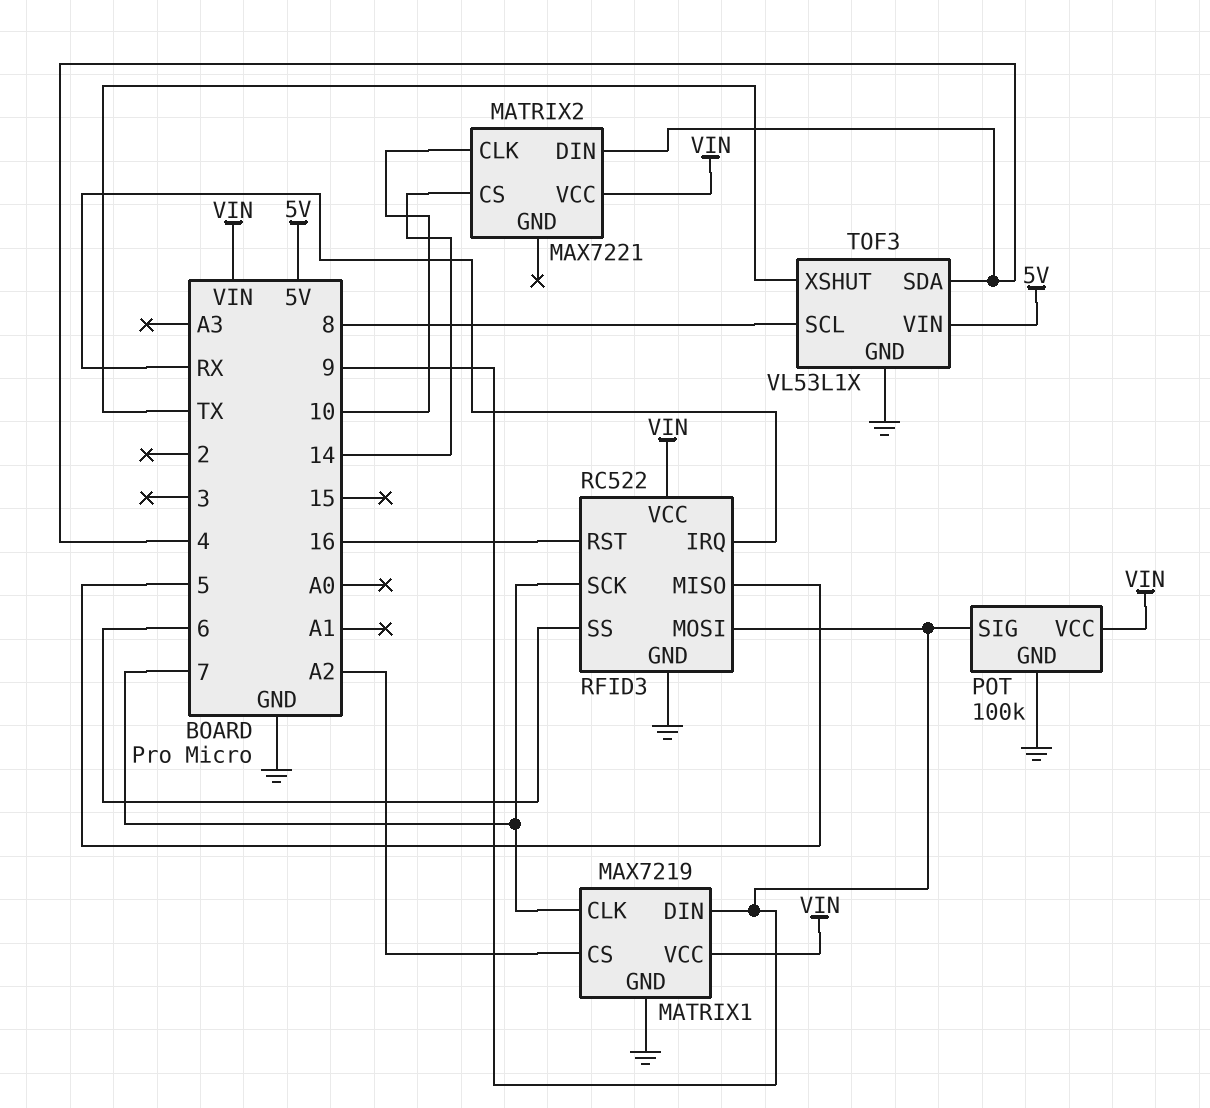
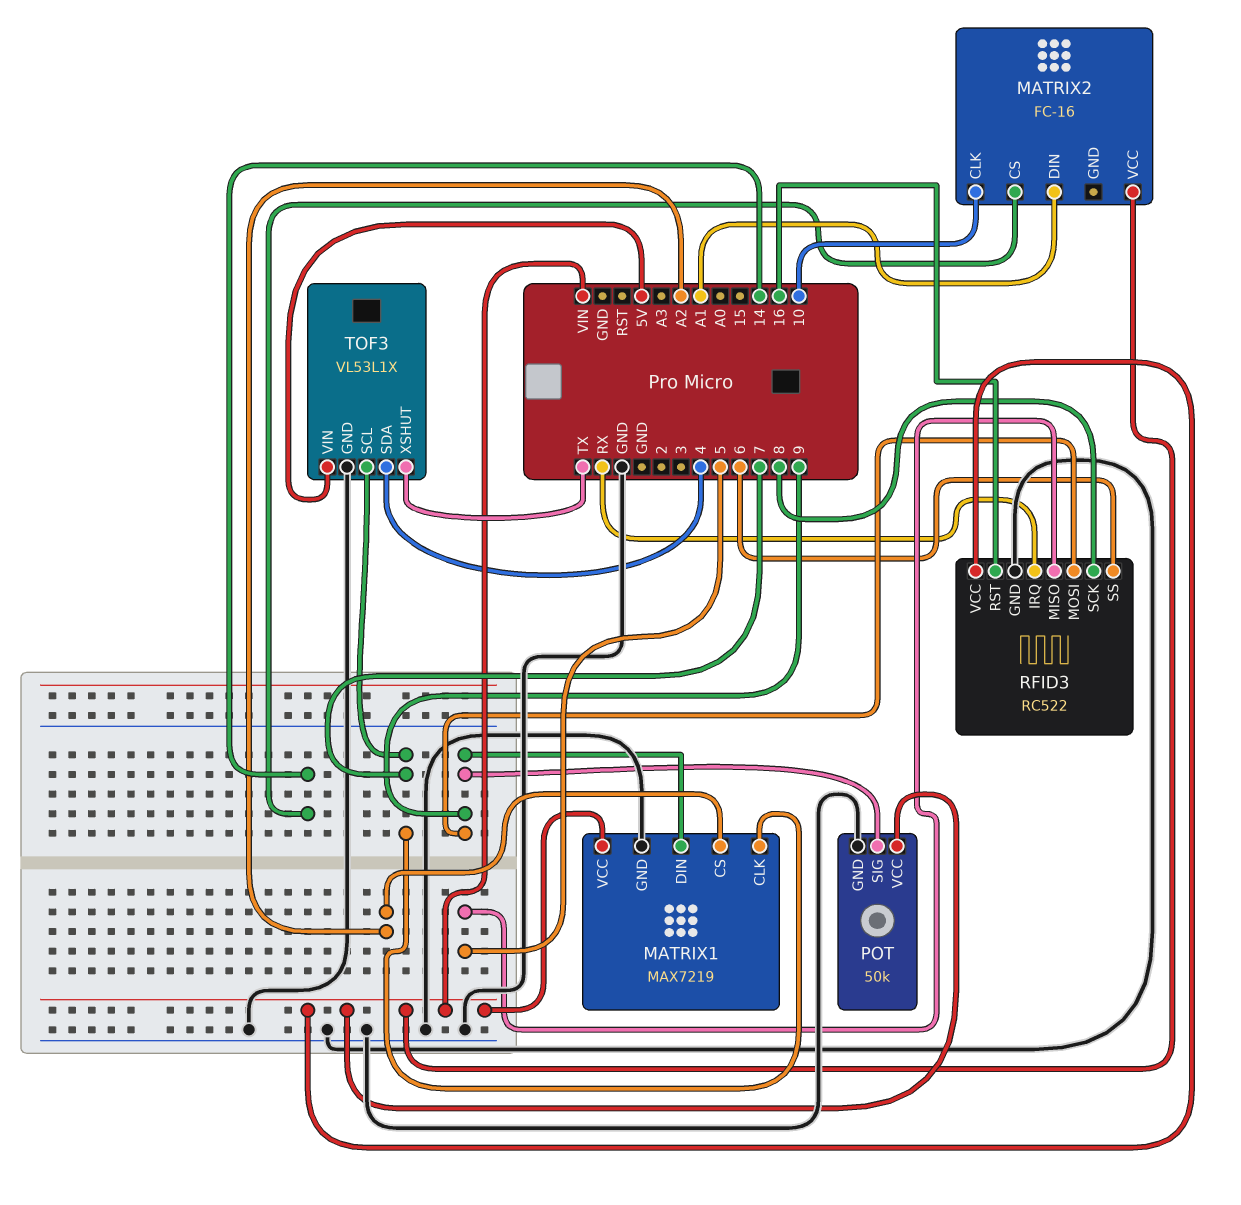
MATRIX2: MAX7221 -> FC-16
MATRIX2 pin DIN: 4 -> A1
POT: 100k -> 50k
RFID3 pin SCK: 7 -> 8
TOF3 pin SCL: 8 -> 7

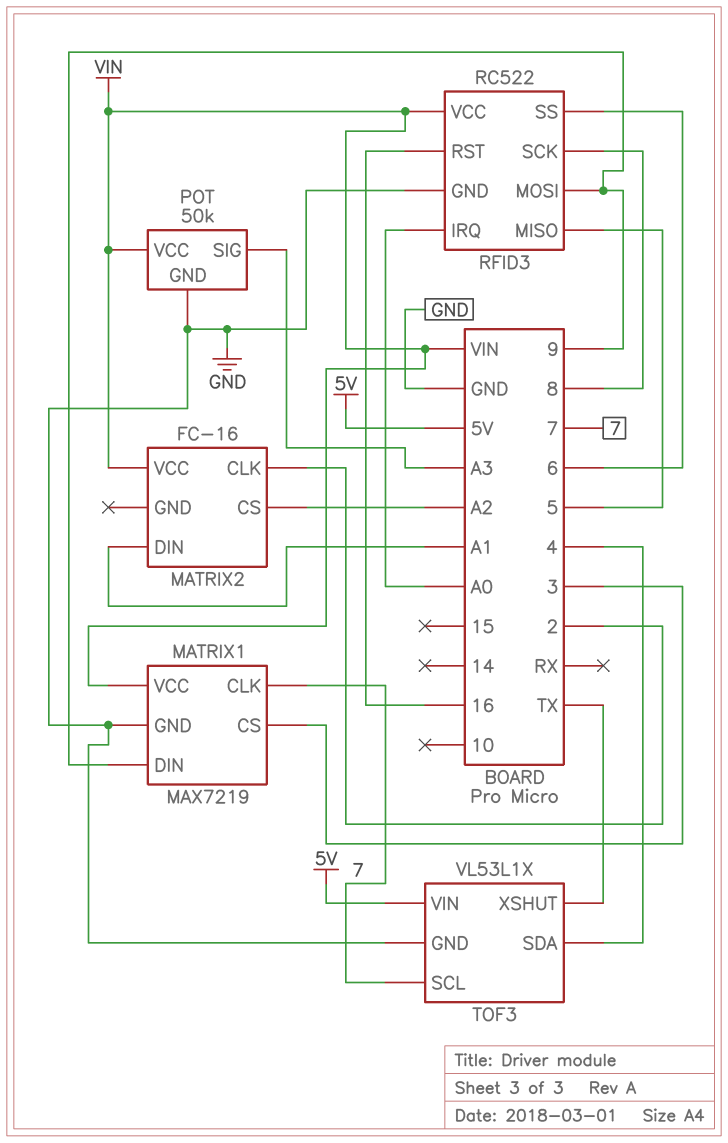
MATRIX1 pin CS: A2 -> 3
MATRIX2 pin CLK: 10 -> 2
MATRIX2 pin CS: 14 -> A2
POT pin SIG: 9 -> A3
RFID3 pin IRQ: RX -> A0

